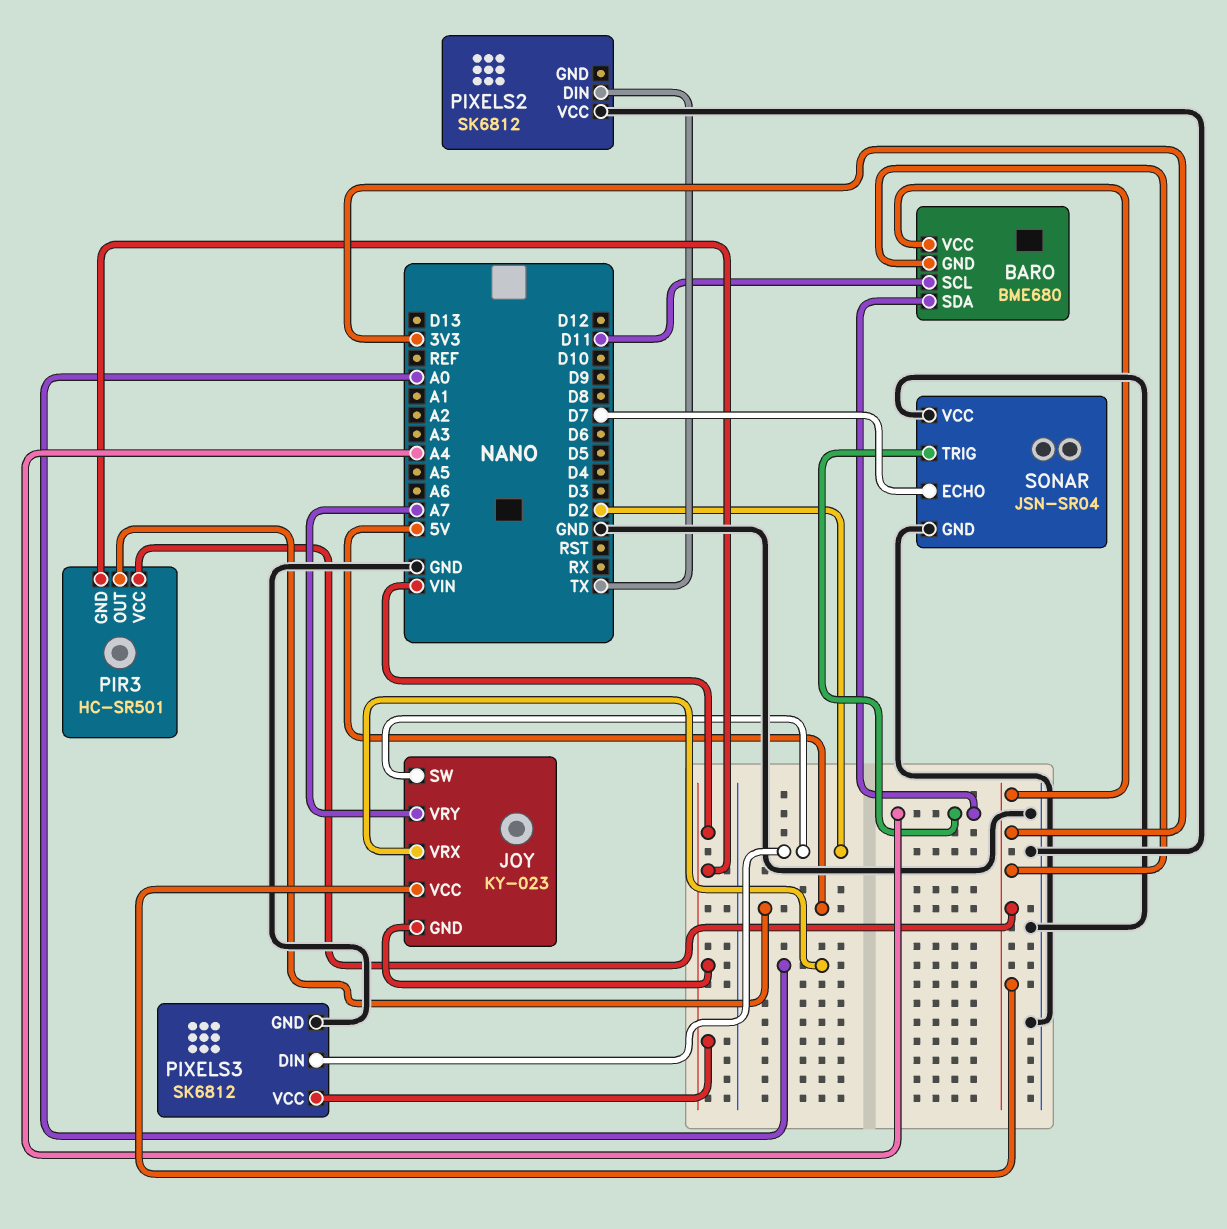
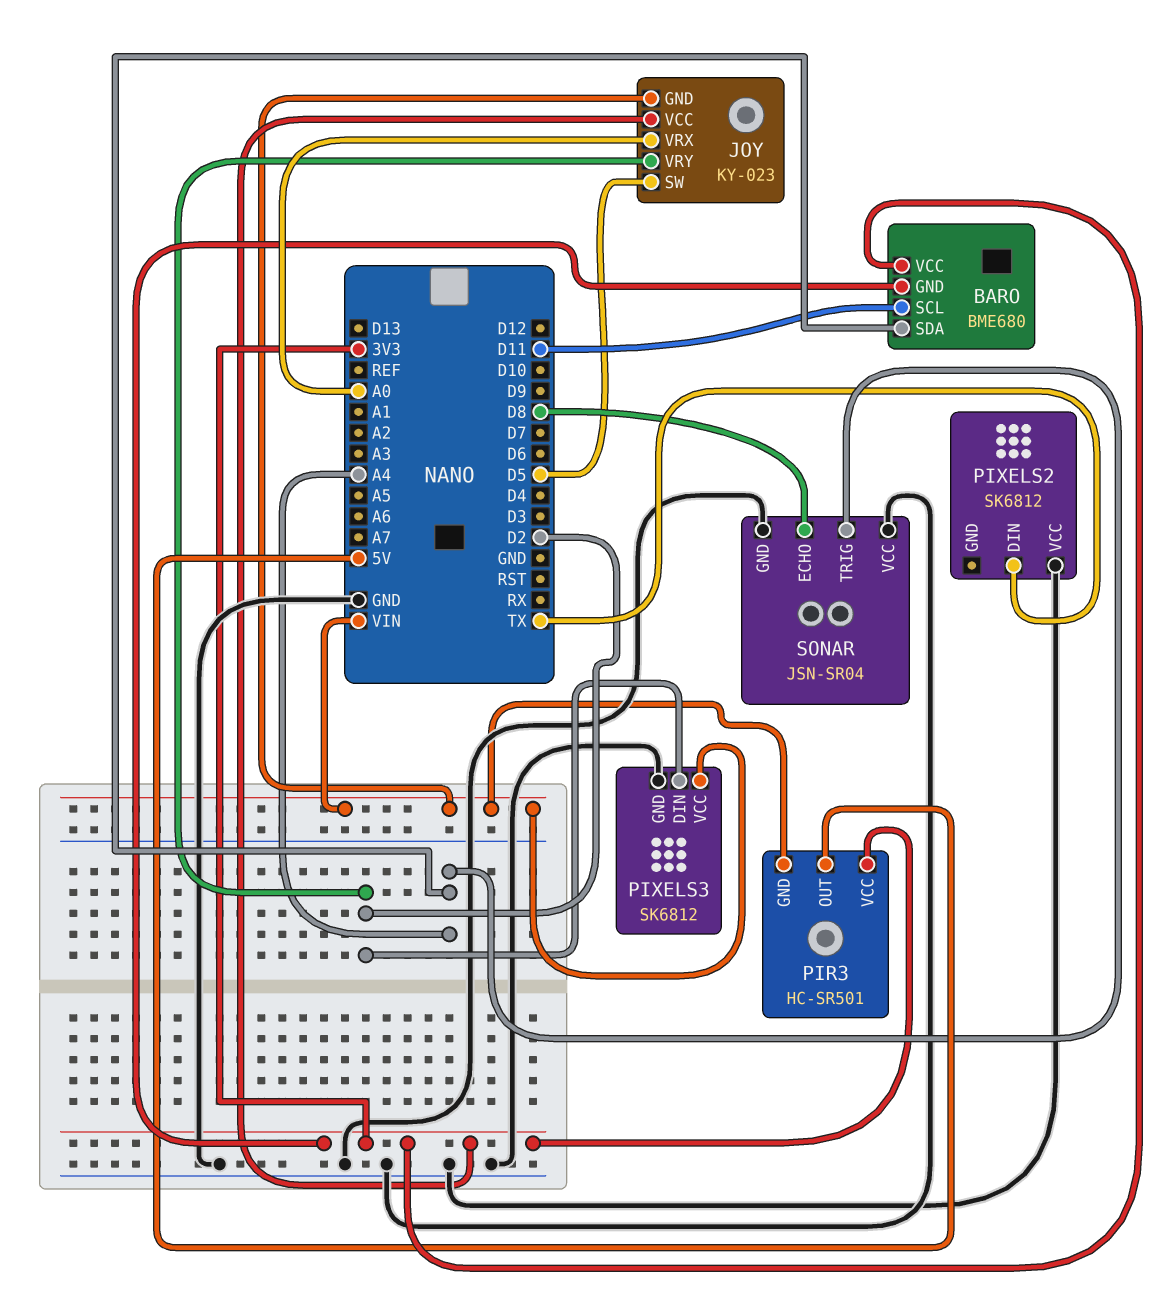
JOY pin SW: D2 -> D5
JOY pin VRY: A7 -> D2
SONAR pin ECHO: D7 -> D8

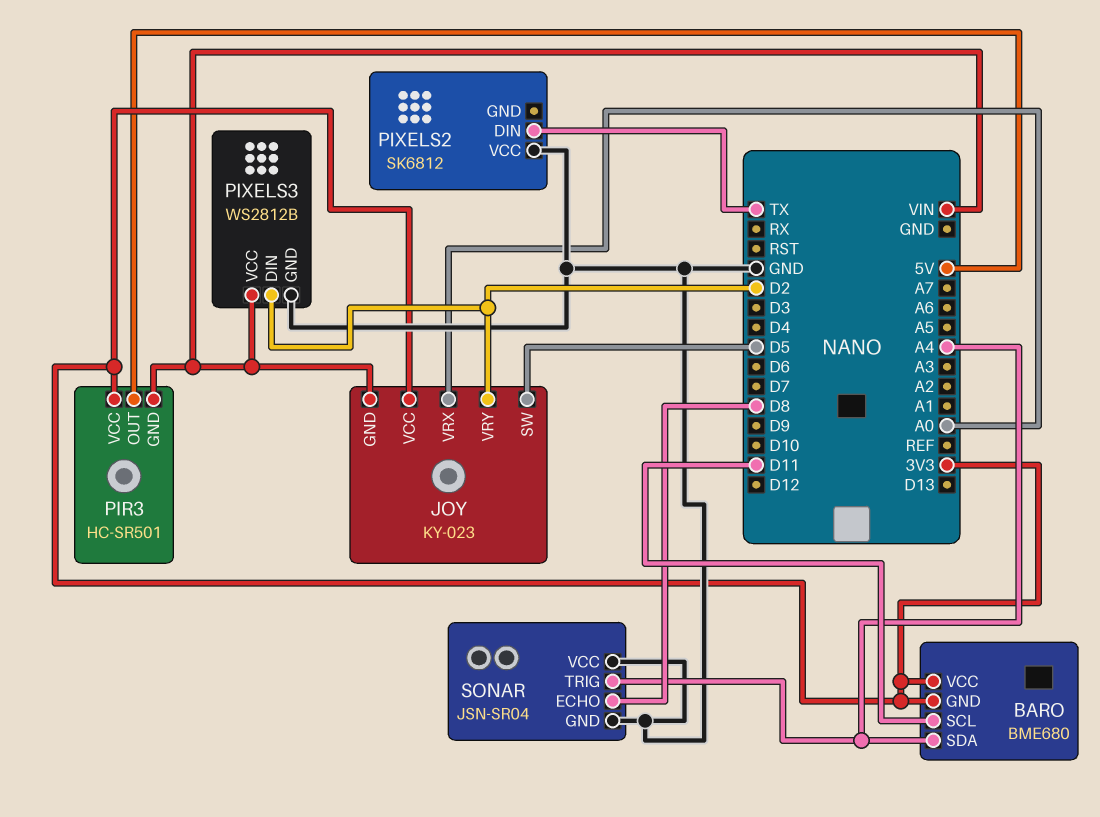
PIXELS3: SK6812 -> WS2812B

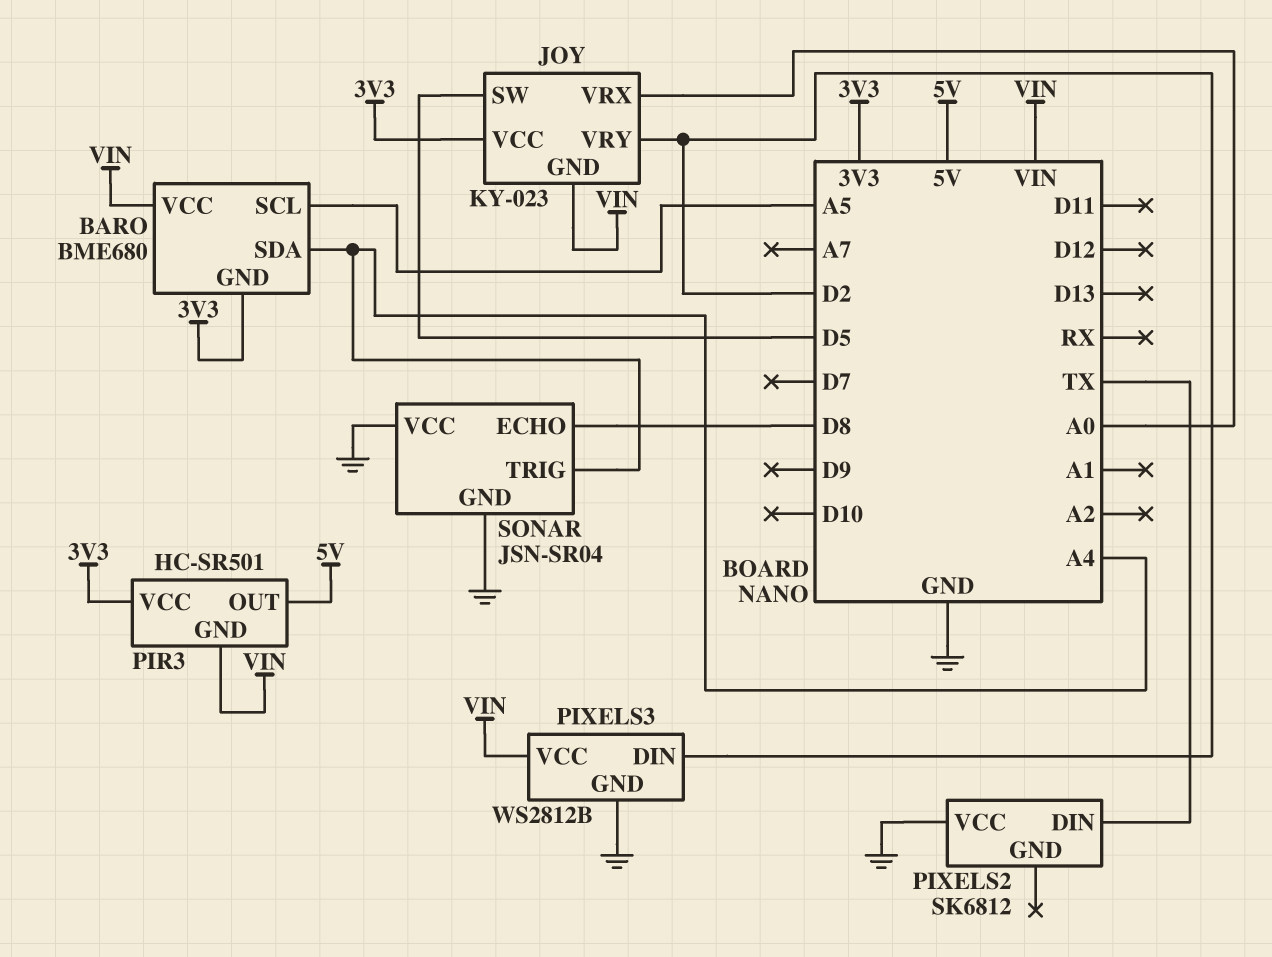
BARO pin SCL: D11 -> A5
BARO pin VCC: 3V3 -> VIN

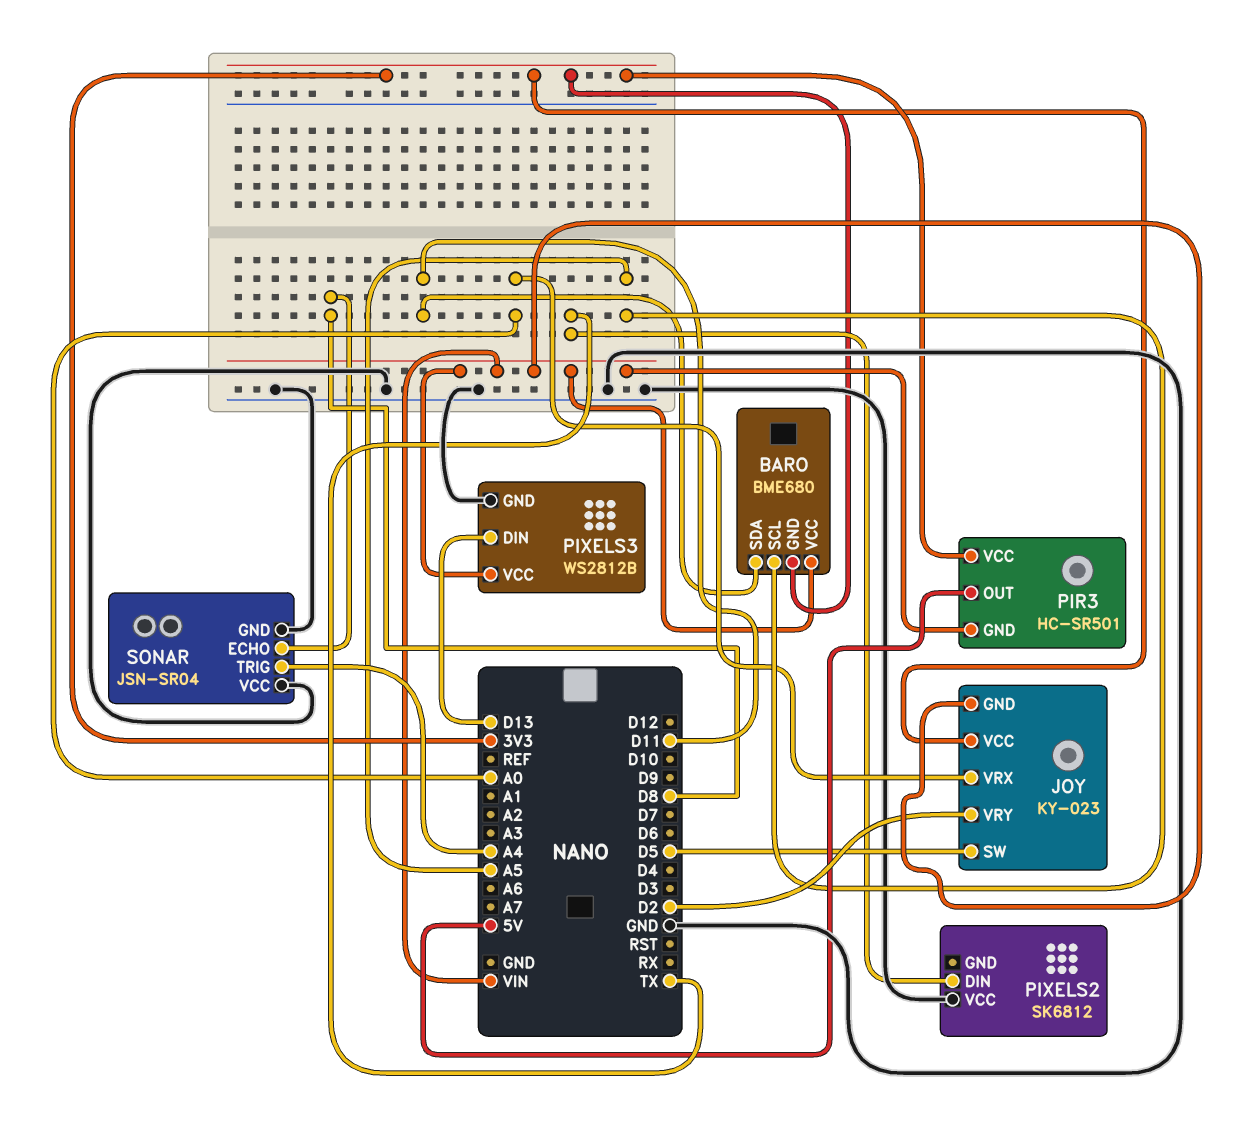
BARO pin SDA: A4 -> D11
PIXELS3 pin DIN: D2 -> D13

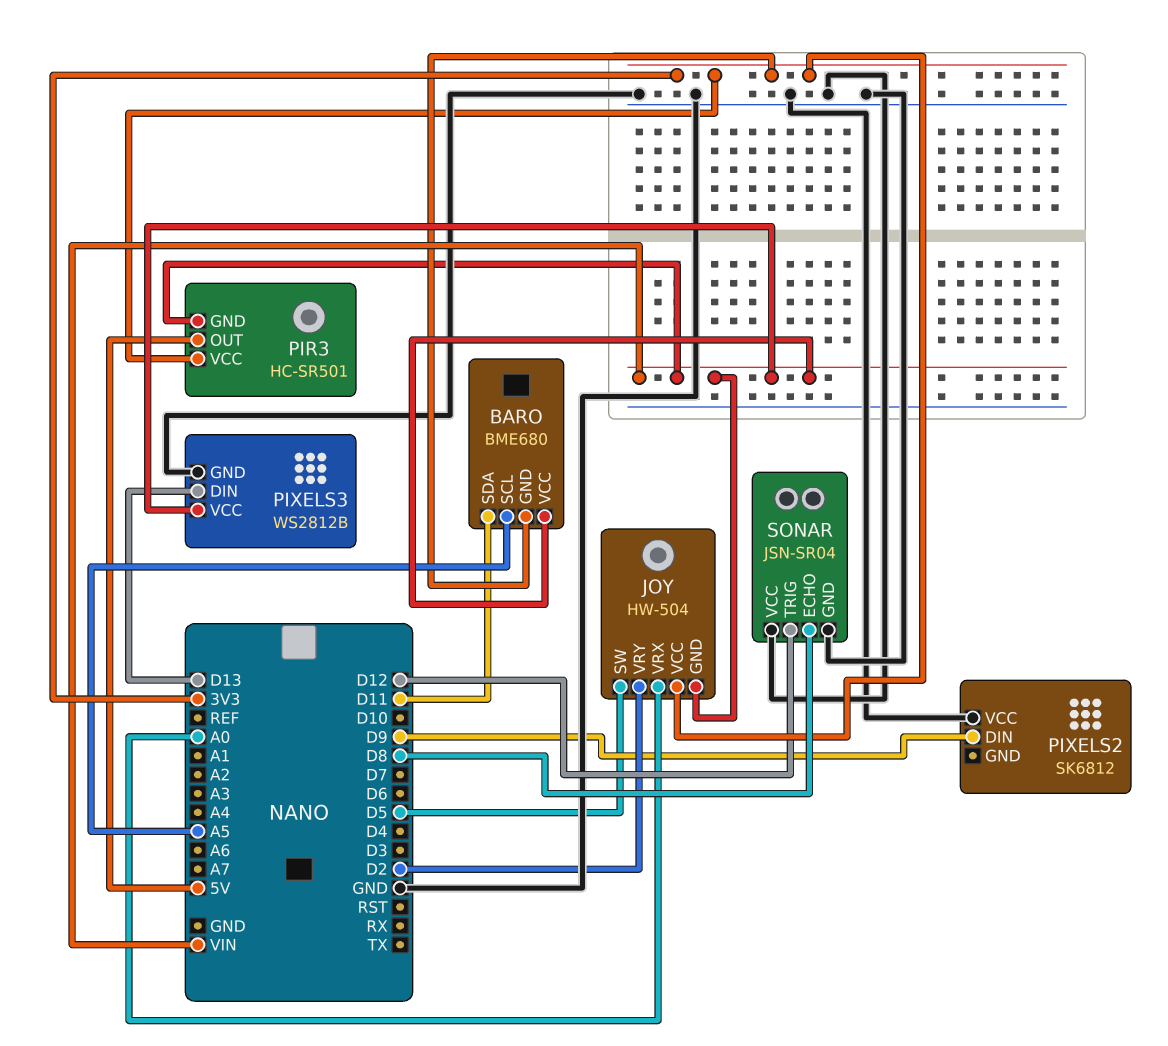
JOY: KY-023 -> HW-504
PIXELS2 pin DIN: TX -> D9
SONAR pin TRIG: A4 -> D12

